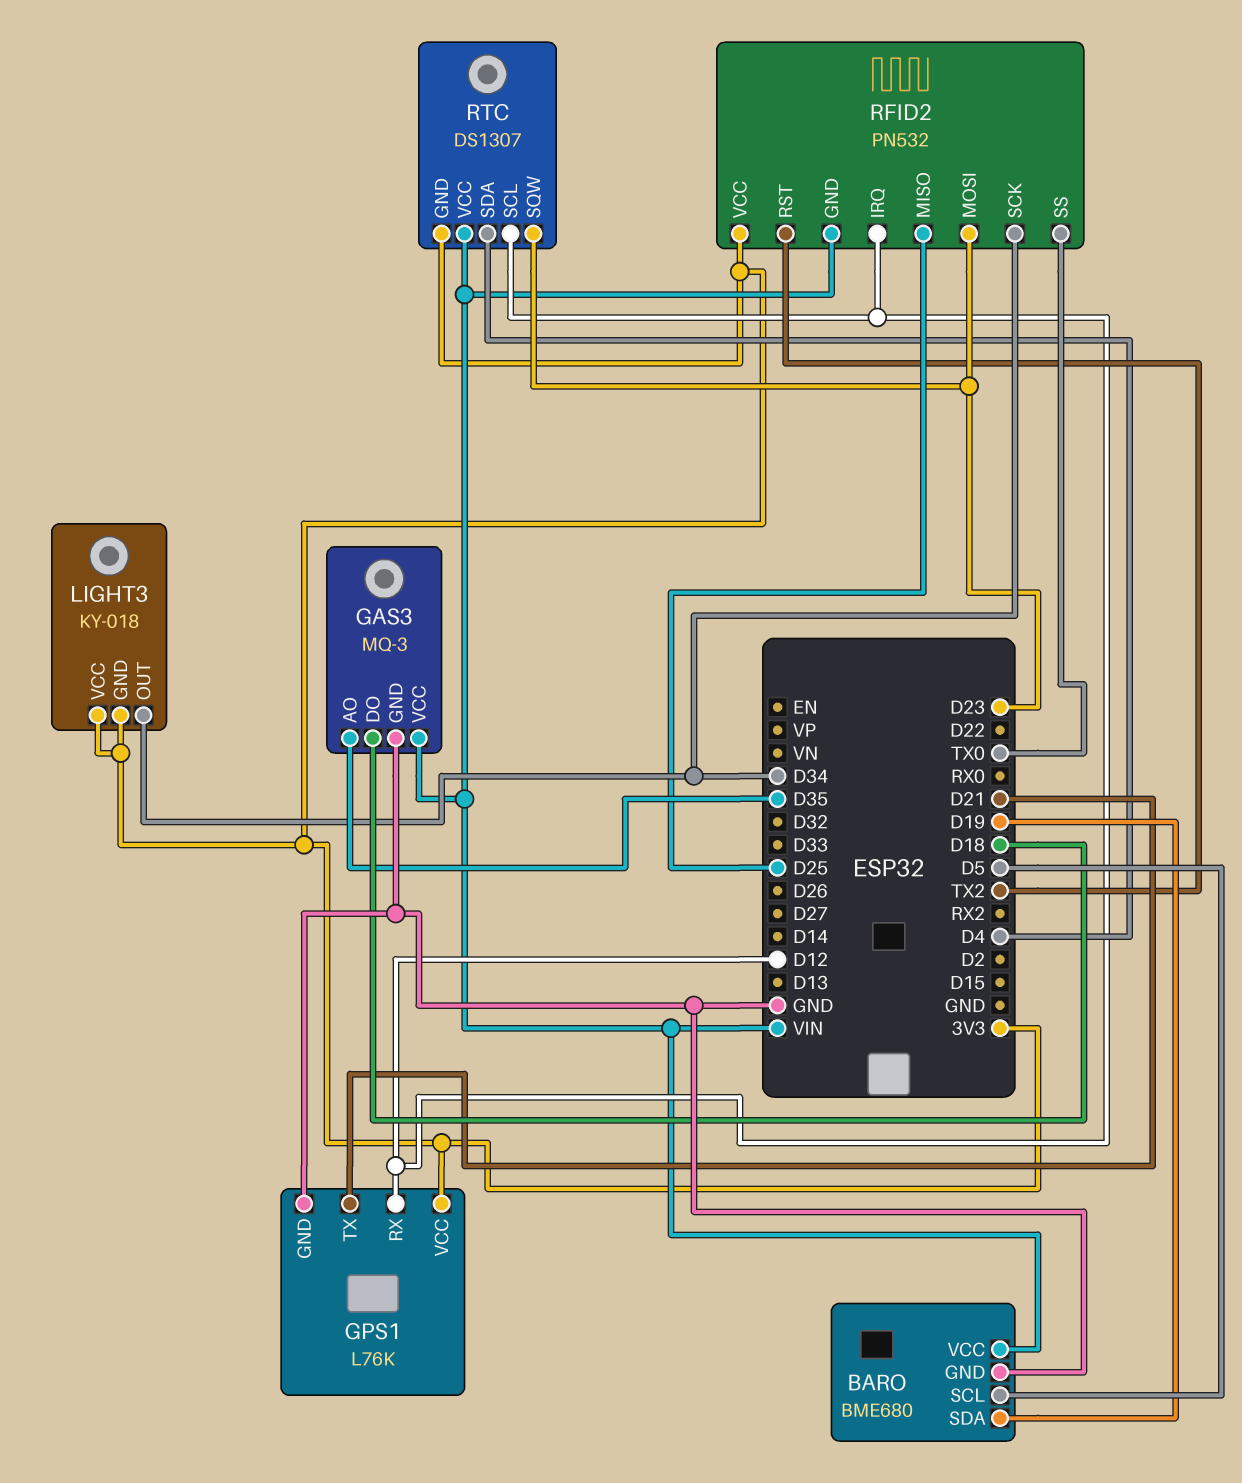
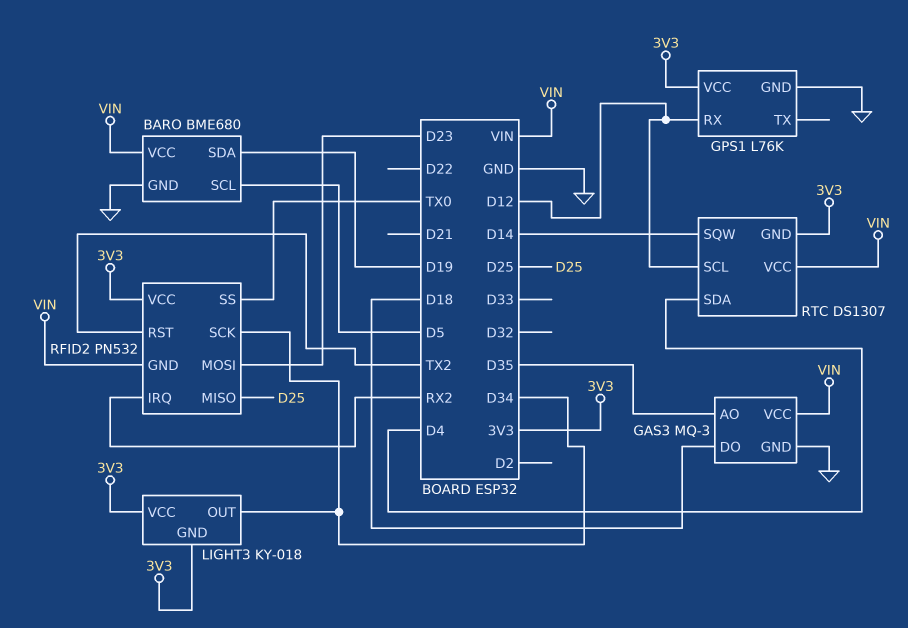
GPS1 pin TX: D21 -> none
RFID2 pin IRQ: D12 -> RX2
RTC pin SQW: D23 -> D14

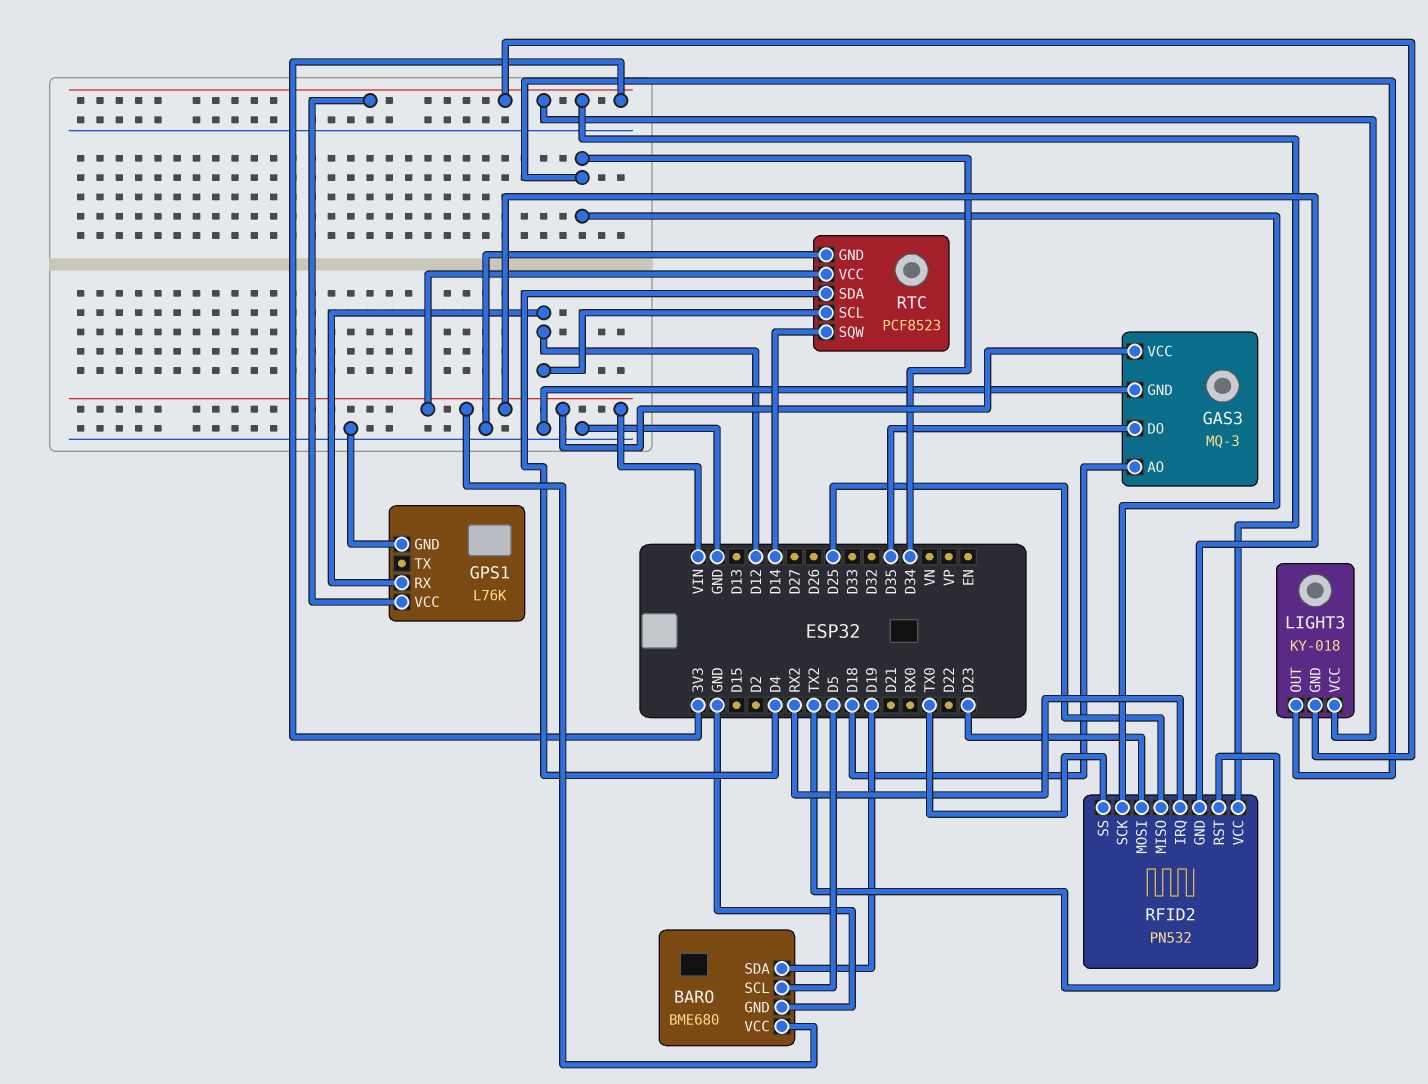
GAS3 pin AO: D35 -> D18
GAS3 pin DO: D18 -> D35
RTC: DS1307 -> PCF8523
RTC pin GND: 3V3 -> GND

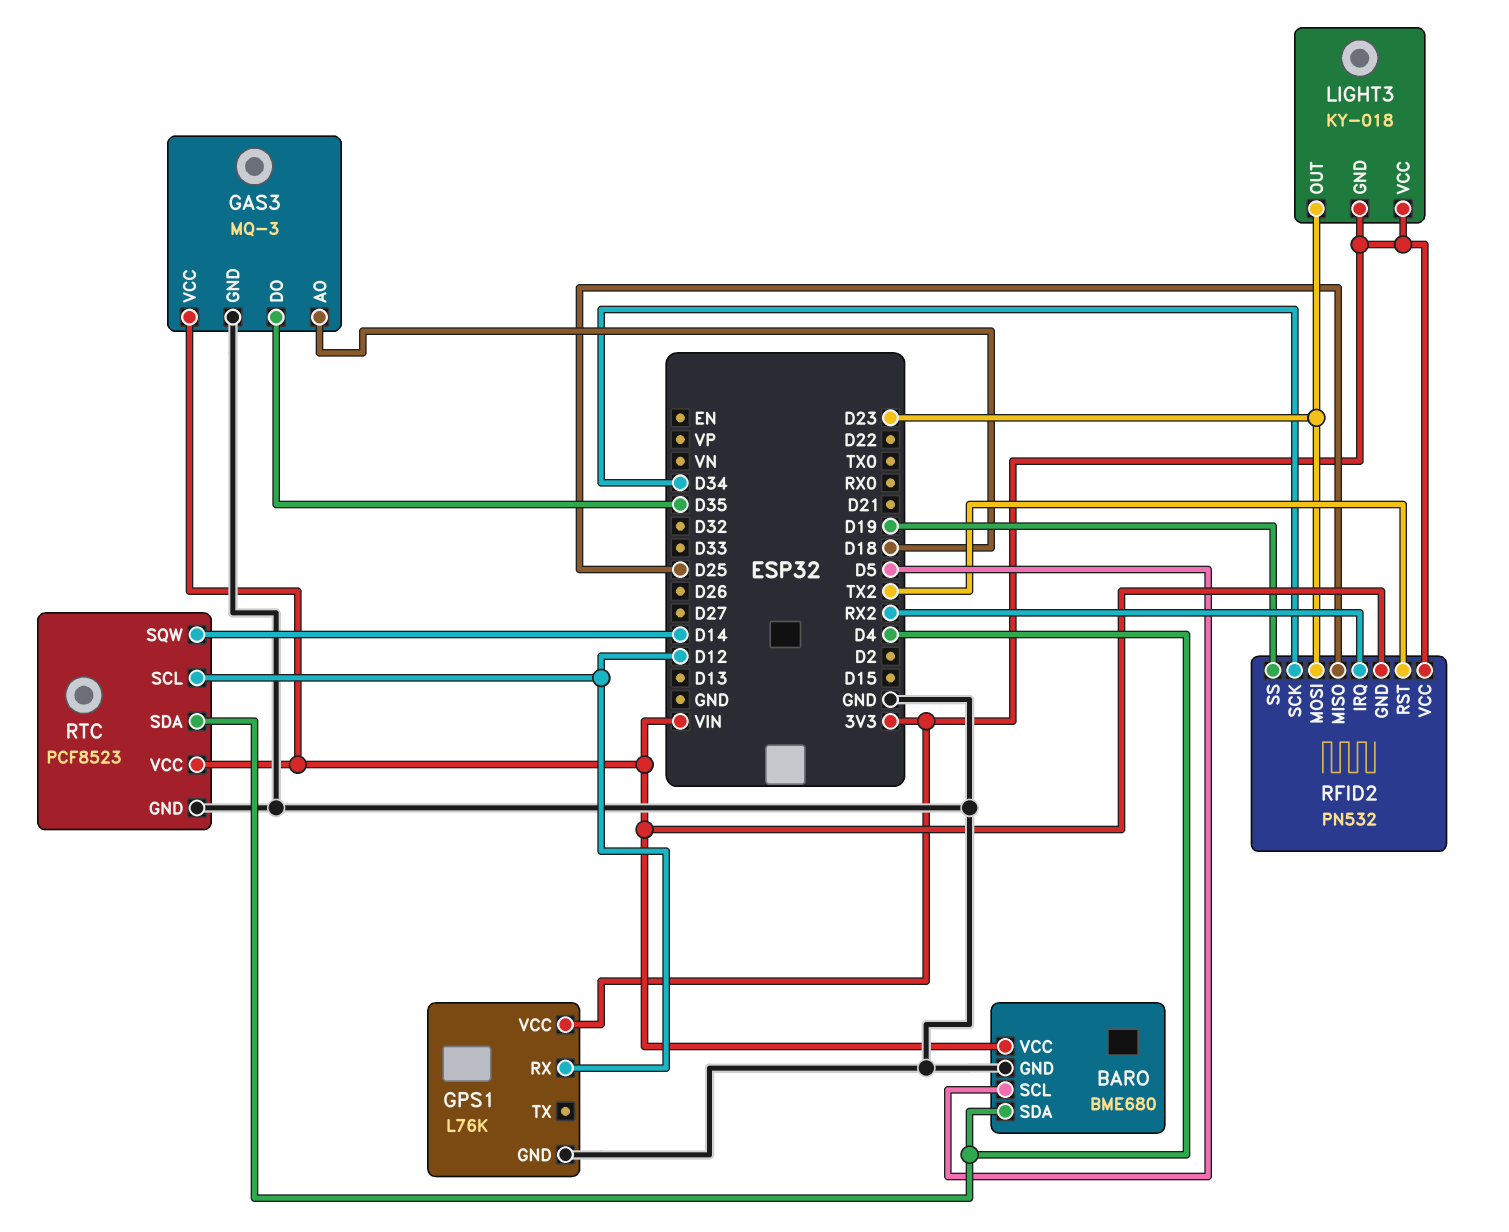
BARO pin SDA: D19 -> D4
LIGHT3 pin OUT: D34 -> D23
RFID2 pin SS: TX0 -> D19

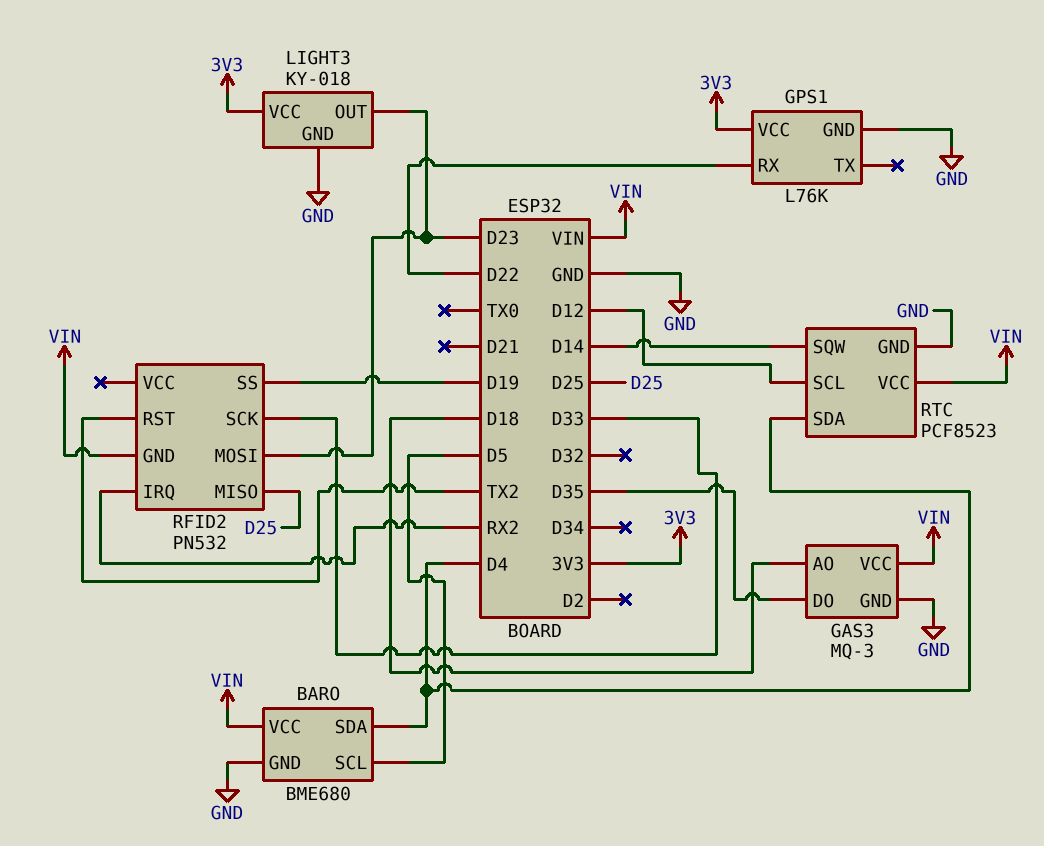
GPS1 pin RX: D12 -> D22
LIGHT3 pin GND: 3V3 -> GND
RFID2 pin SCK: D34 -> D33
RFID2 pin VCC: 3V3 -> none

